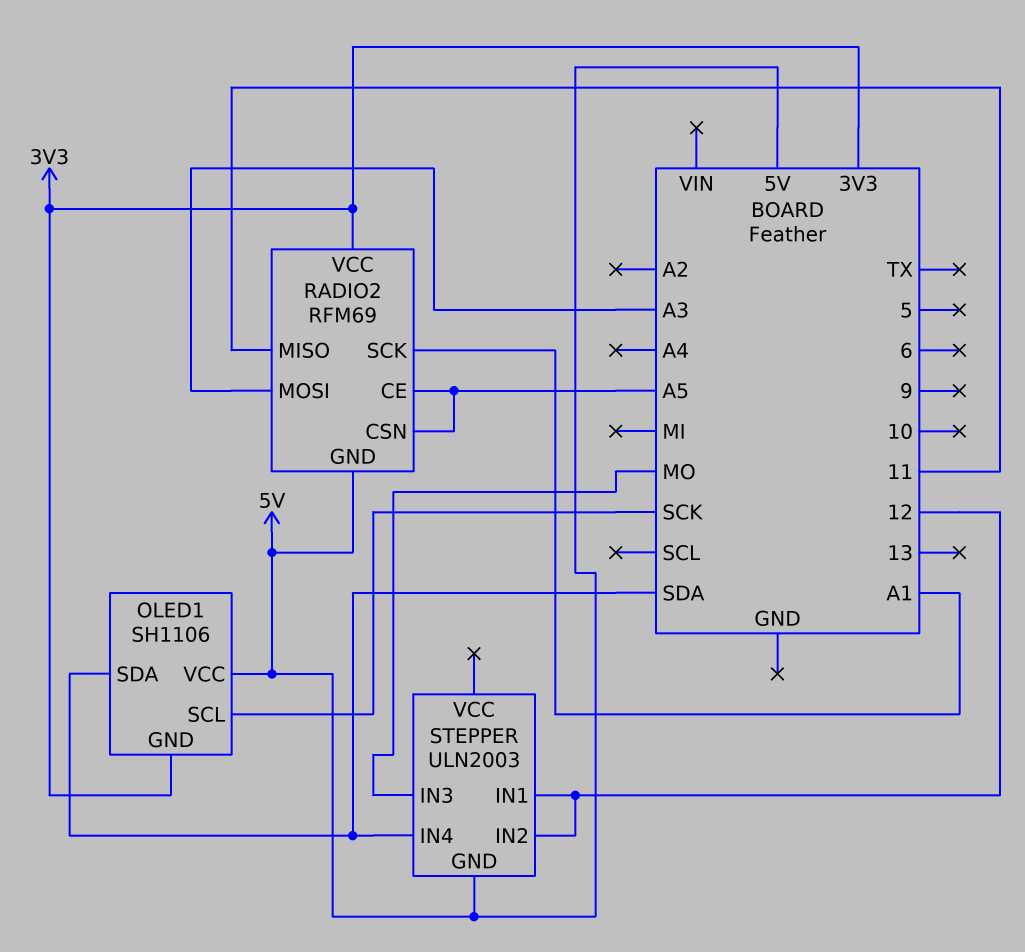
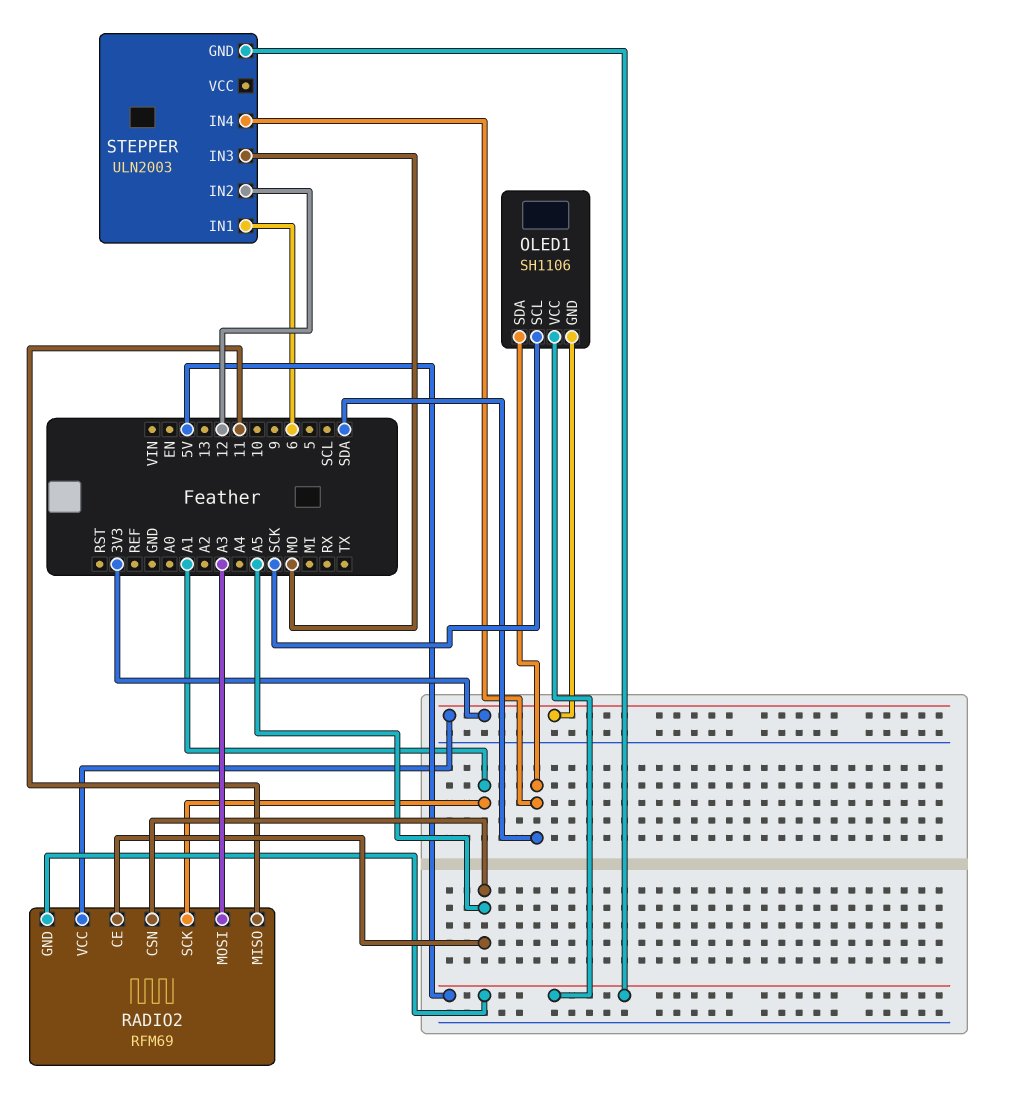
STEPPER pin IN1: 12 -> 6

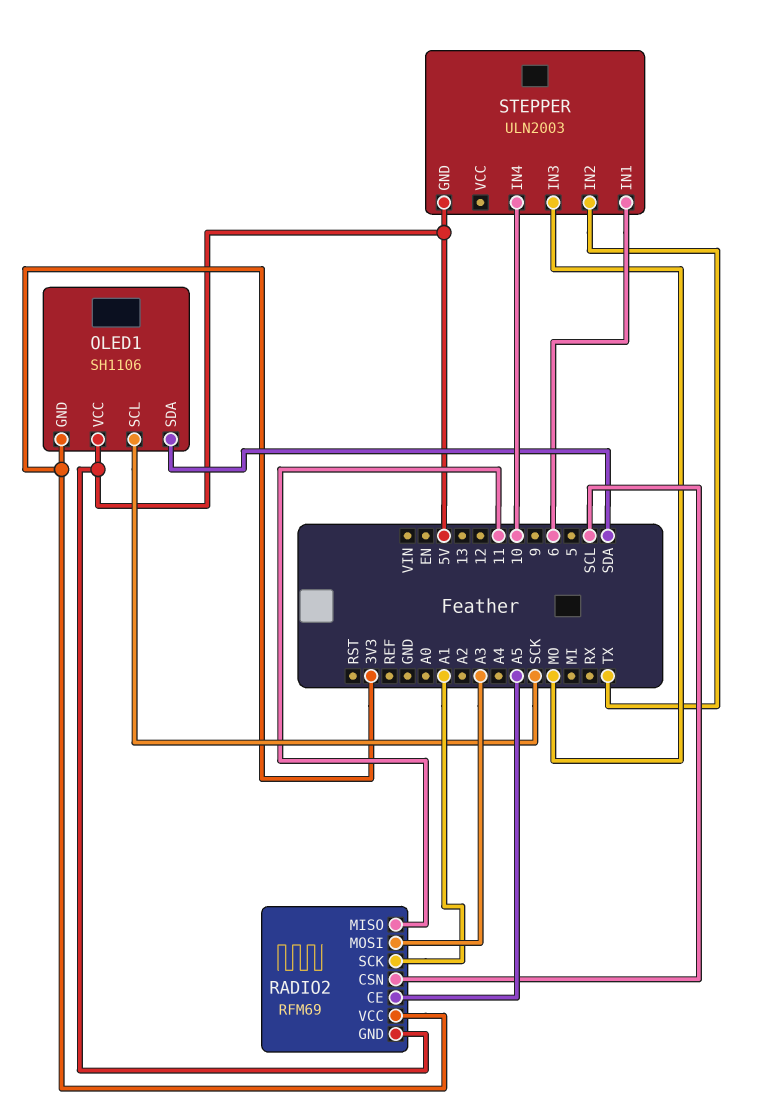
RADIO2 pin CSN: A5 -> SCL
STEPPER pin IN2: 12 -> TX
STEPPER pin IN4: SDA -> 10

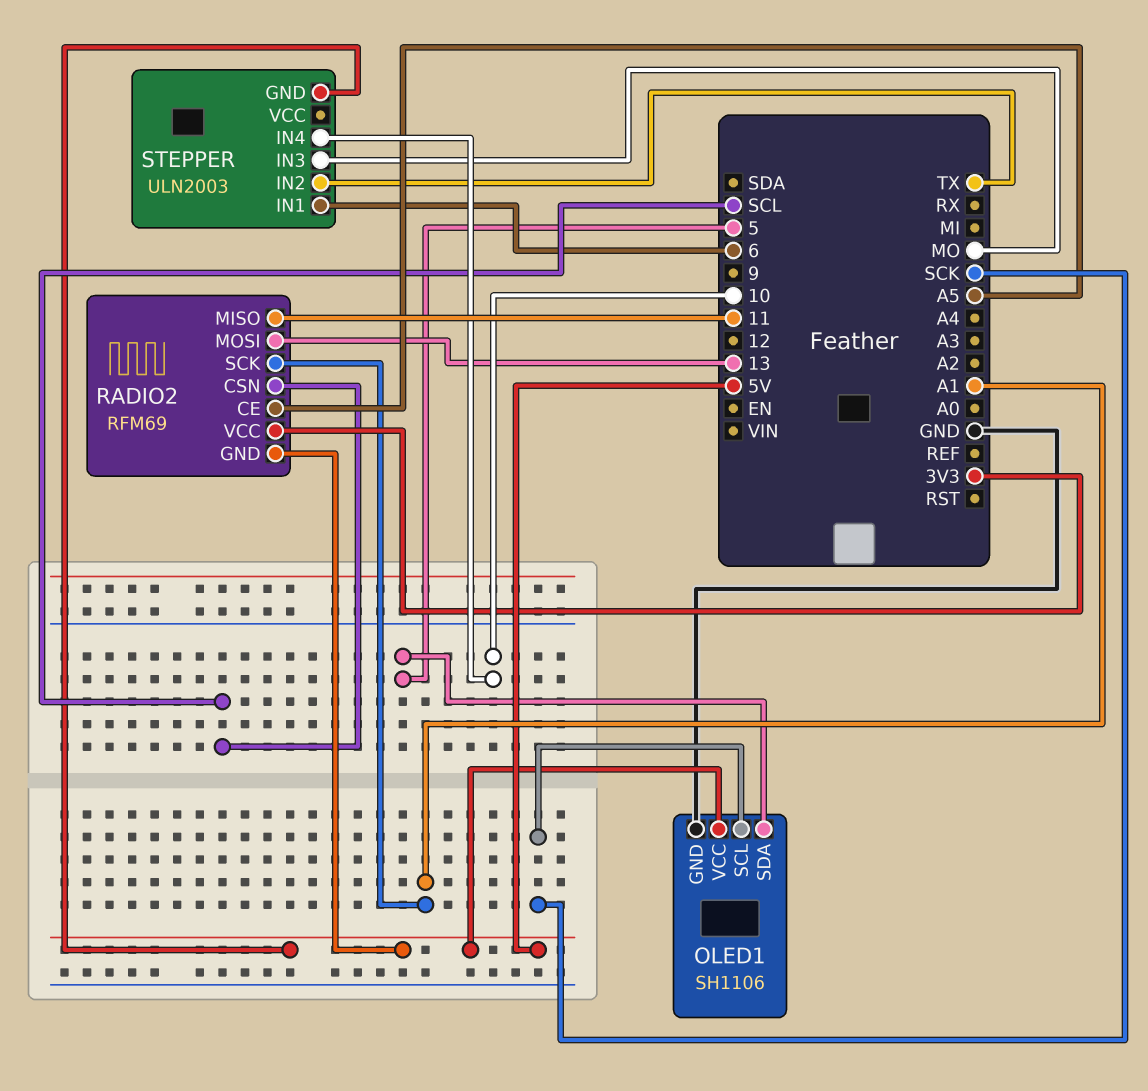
OLED1 pin GND: 3V3 -> GND
OLED1 pin SDA: SDA -> 5
RADIO2 pin MOSI: A3 -> 13

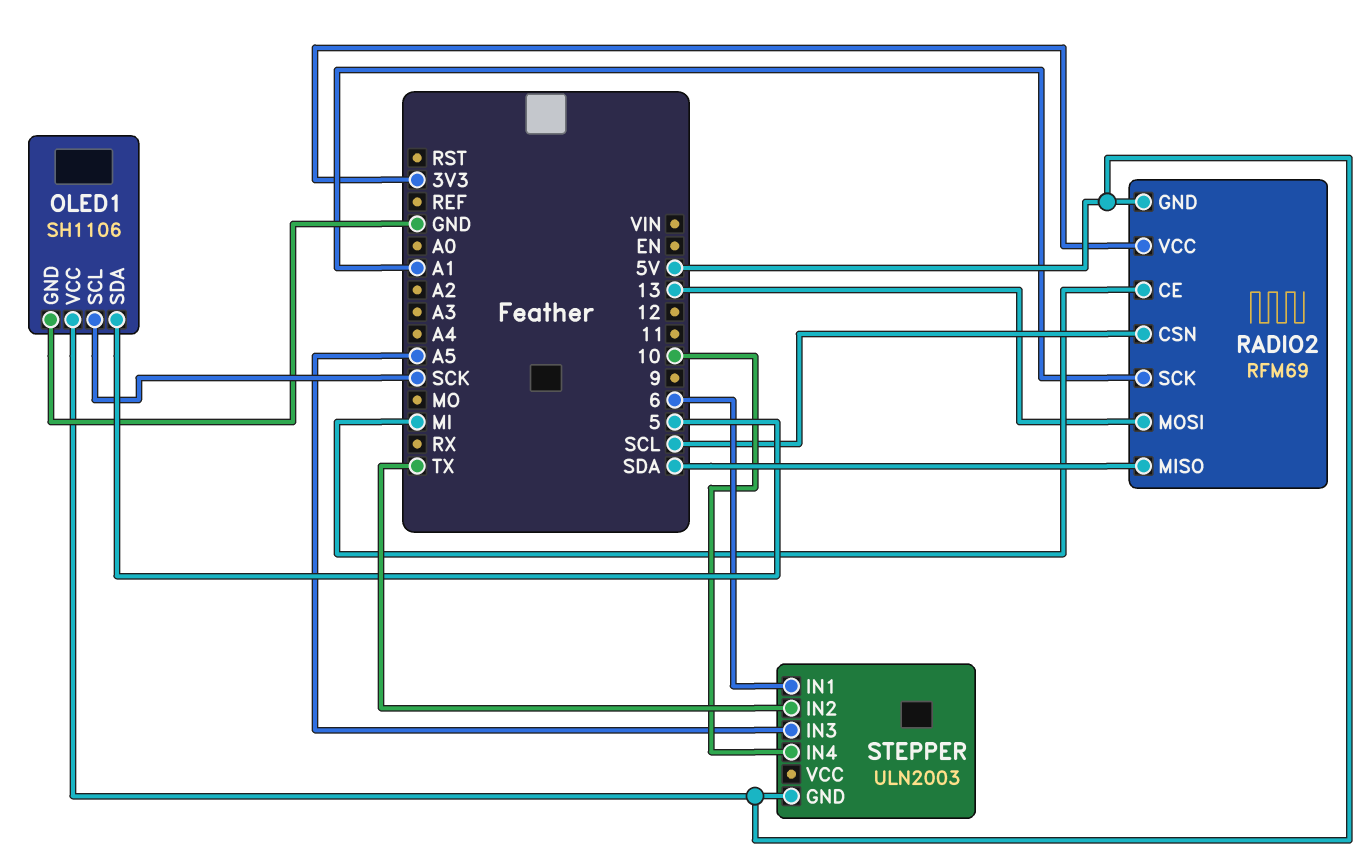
RADIO2 pin CE: A5 -> MI
RADIO2 pin MISO: 11 -> SDA
STEPPER pin IN3: MO -> A5

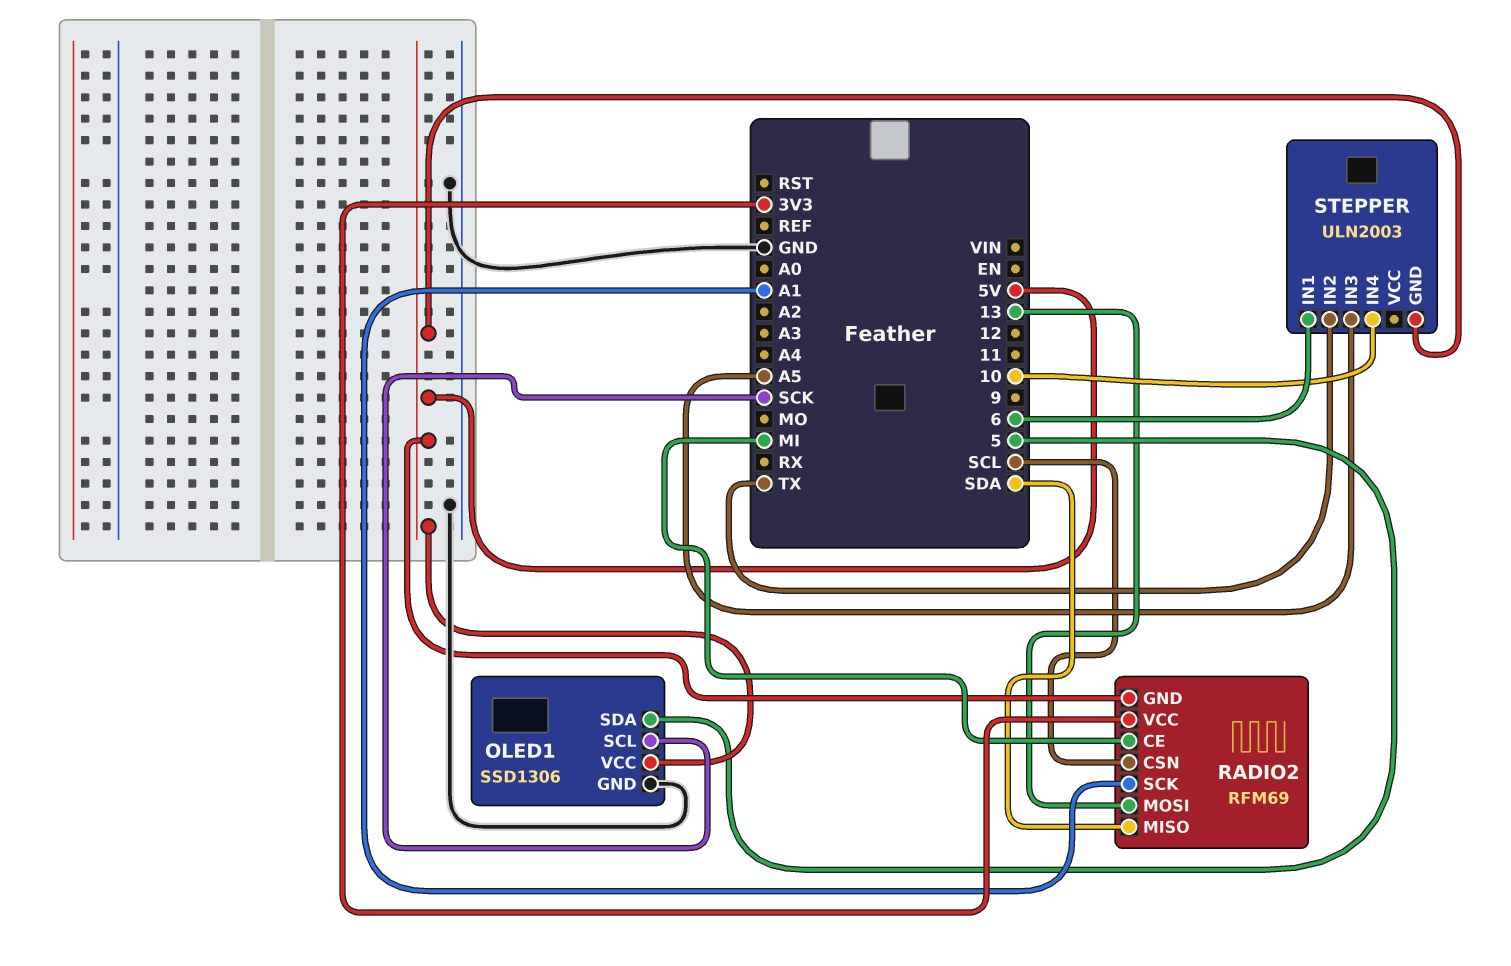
OLED1: SH1106 -> SSD1306

